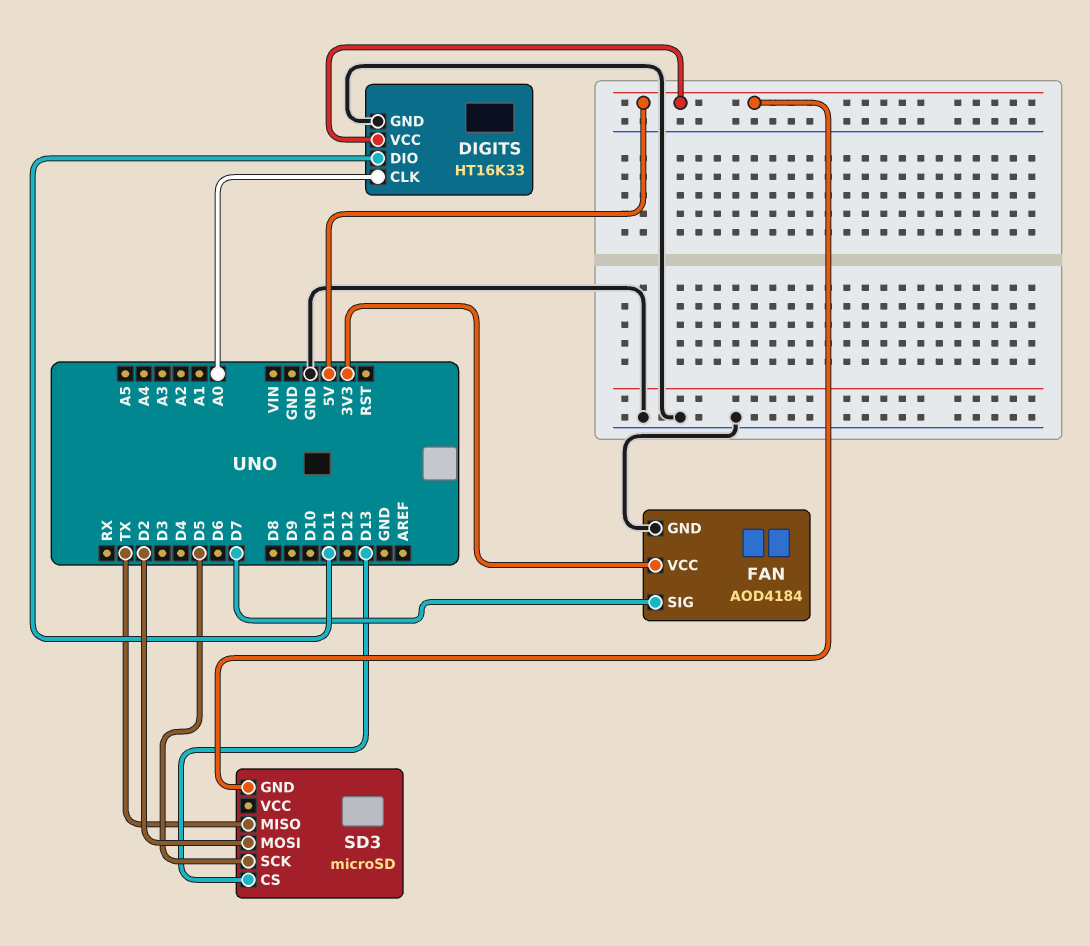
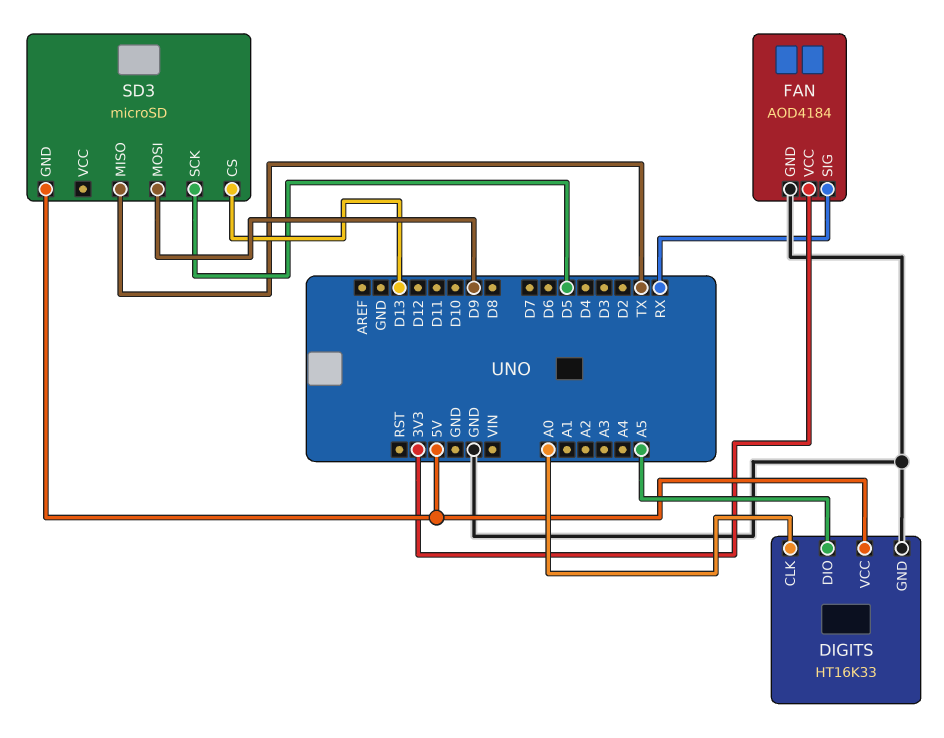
DIGITS pin DIO: D11 -> A5
FAN pin SIG: D7 -> RX
SD3 pin MOSI: D2 -> D9

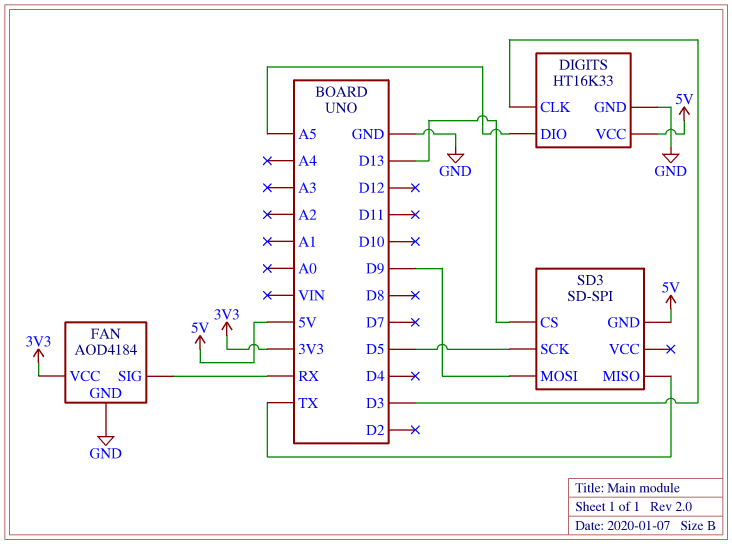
DIGITS pin CLK: A0 -> D3
SD3: microSD -> SD-SPI

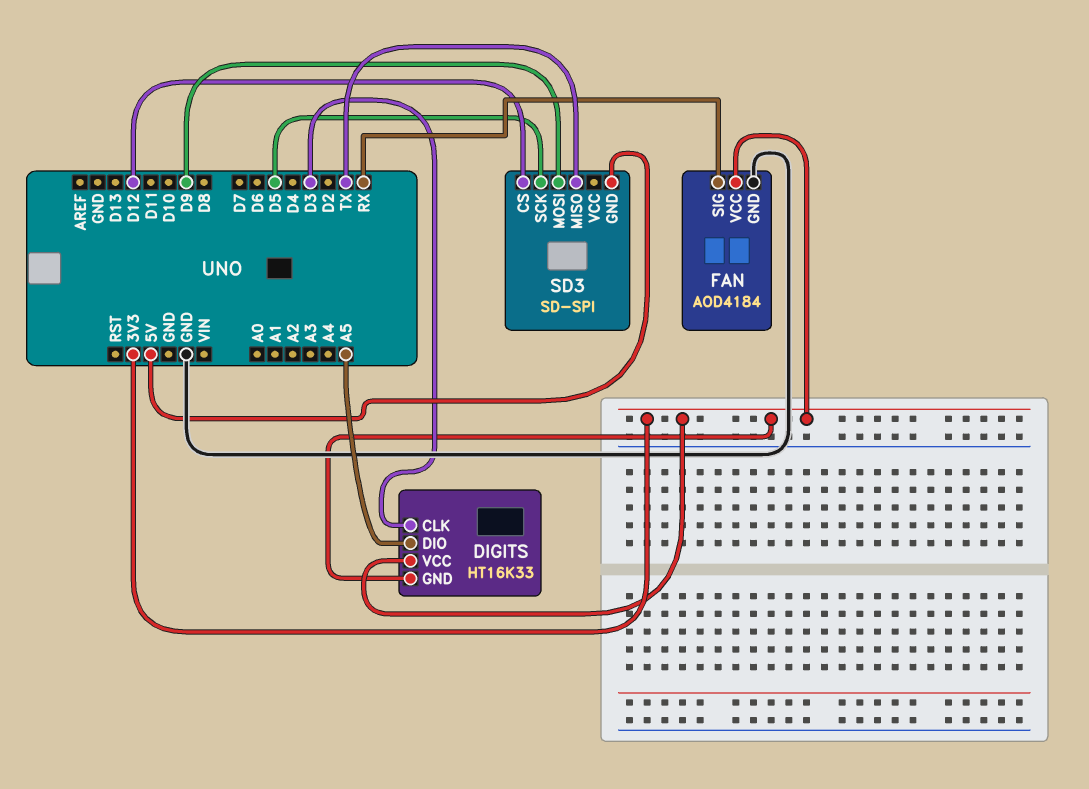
DIGITS pin GND: GND -> 3V3
DIGITS pin VCC: 5V -> 3V3
SD3 pin CS: D13 -> D12

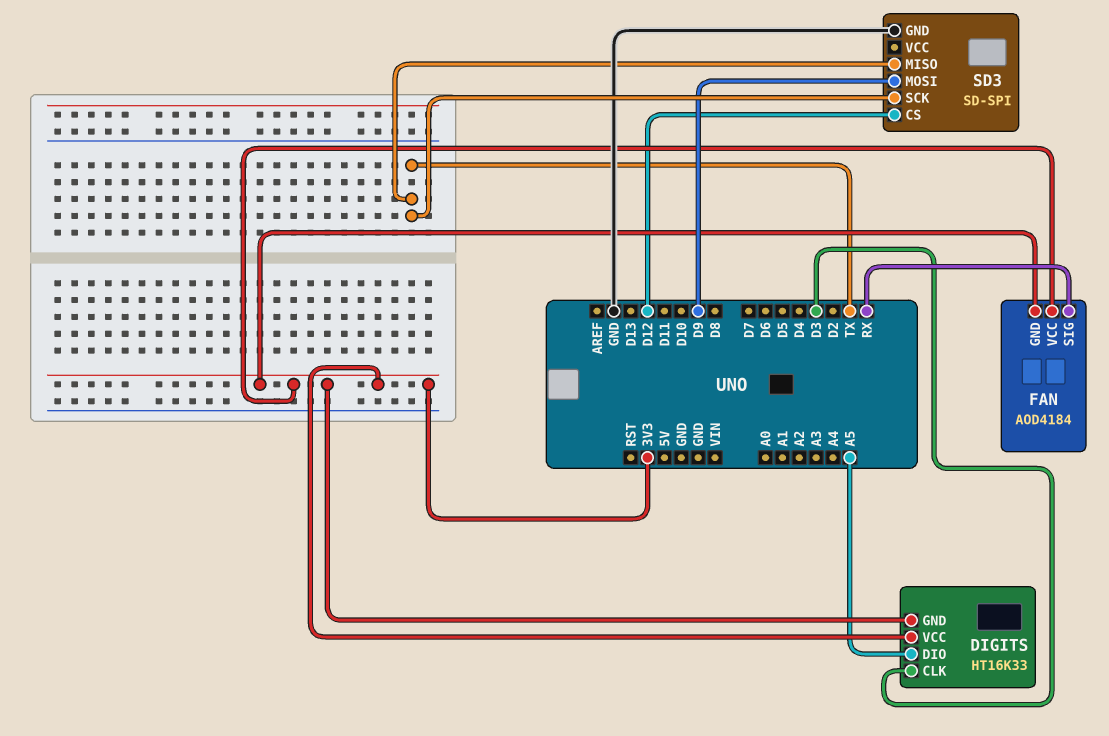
FAN pin GND: GND -> 3V3
SD3 pin GND: 5V -> GND
SD3 pin SCK: D5 -> TX

